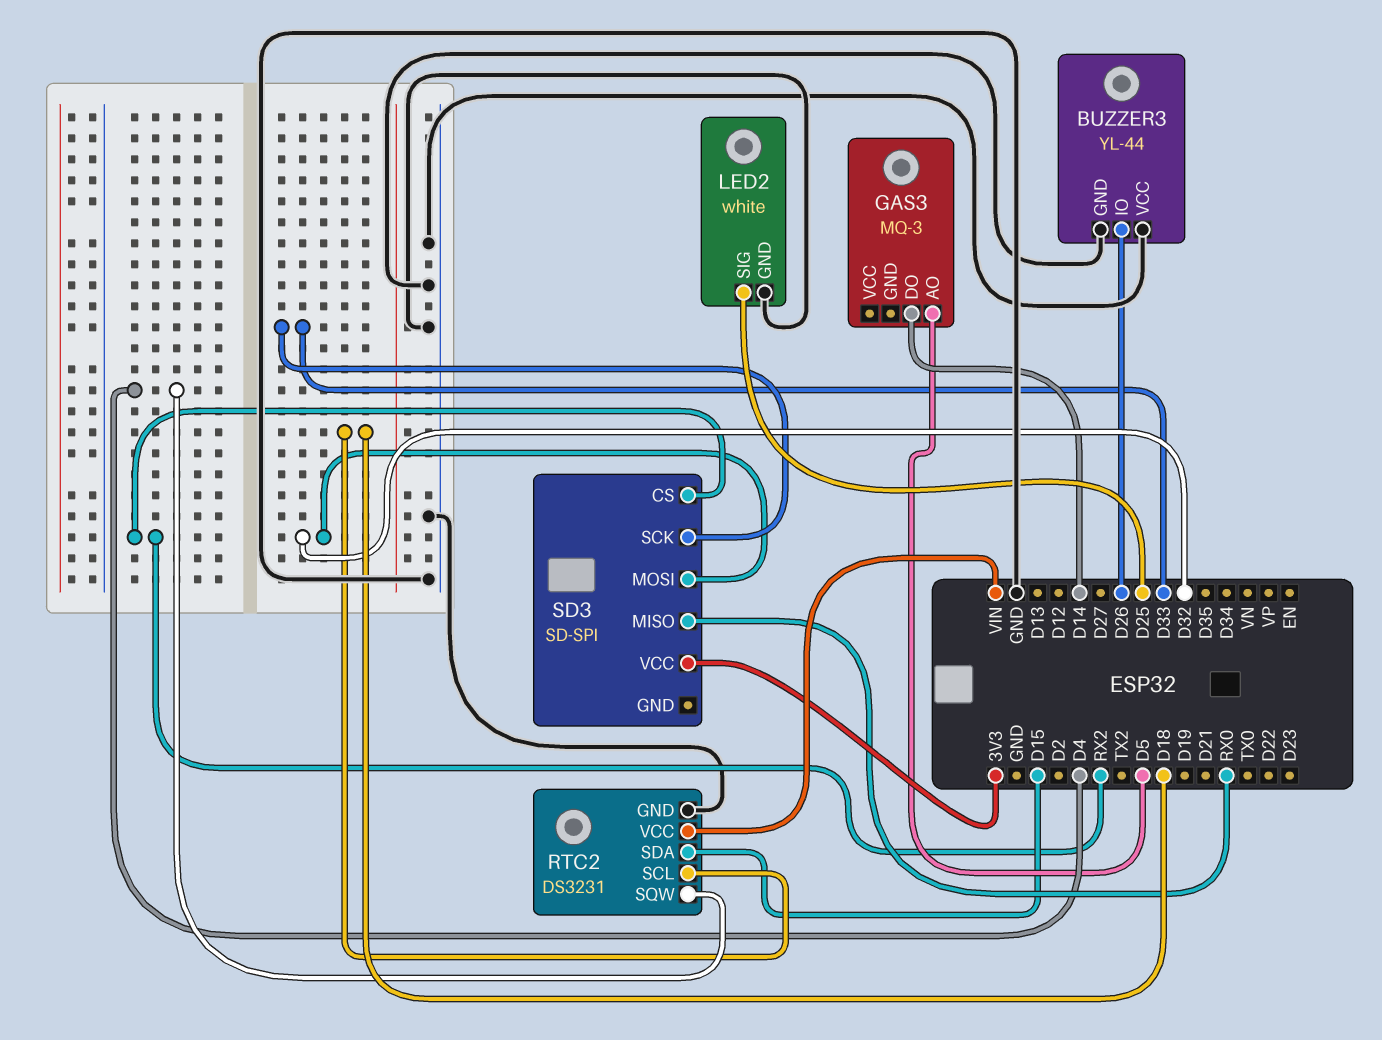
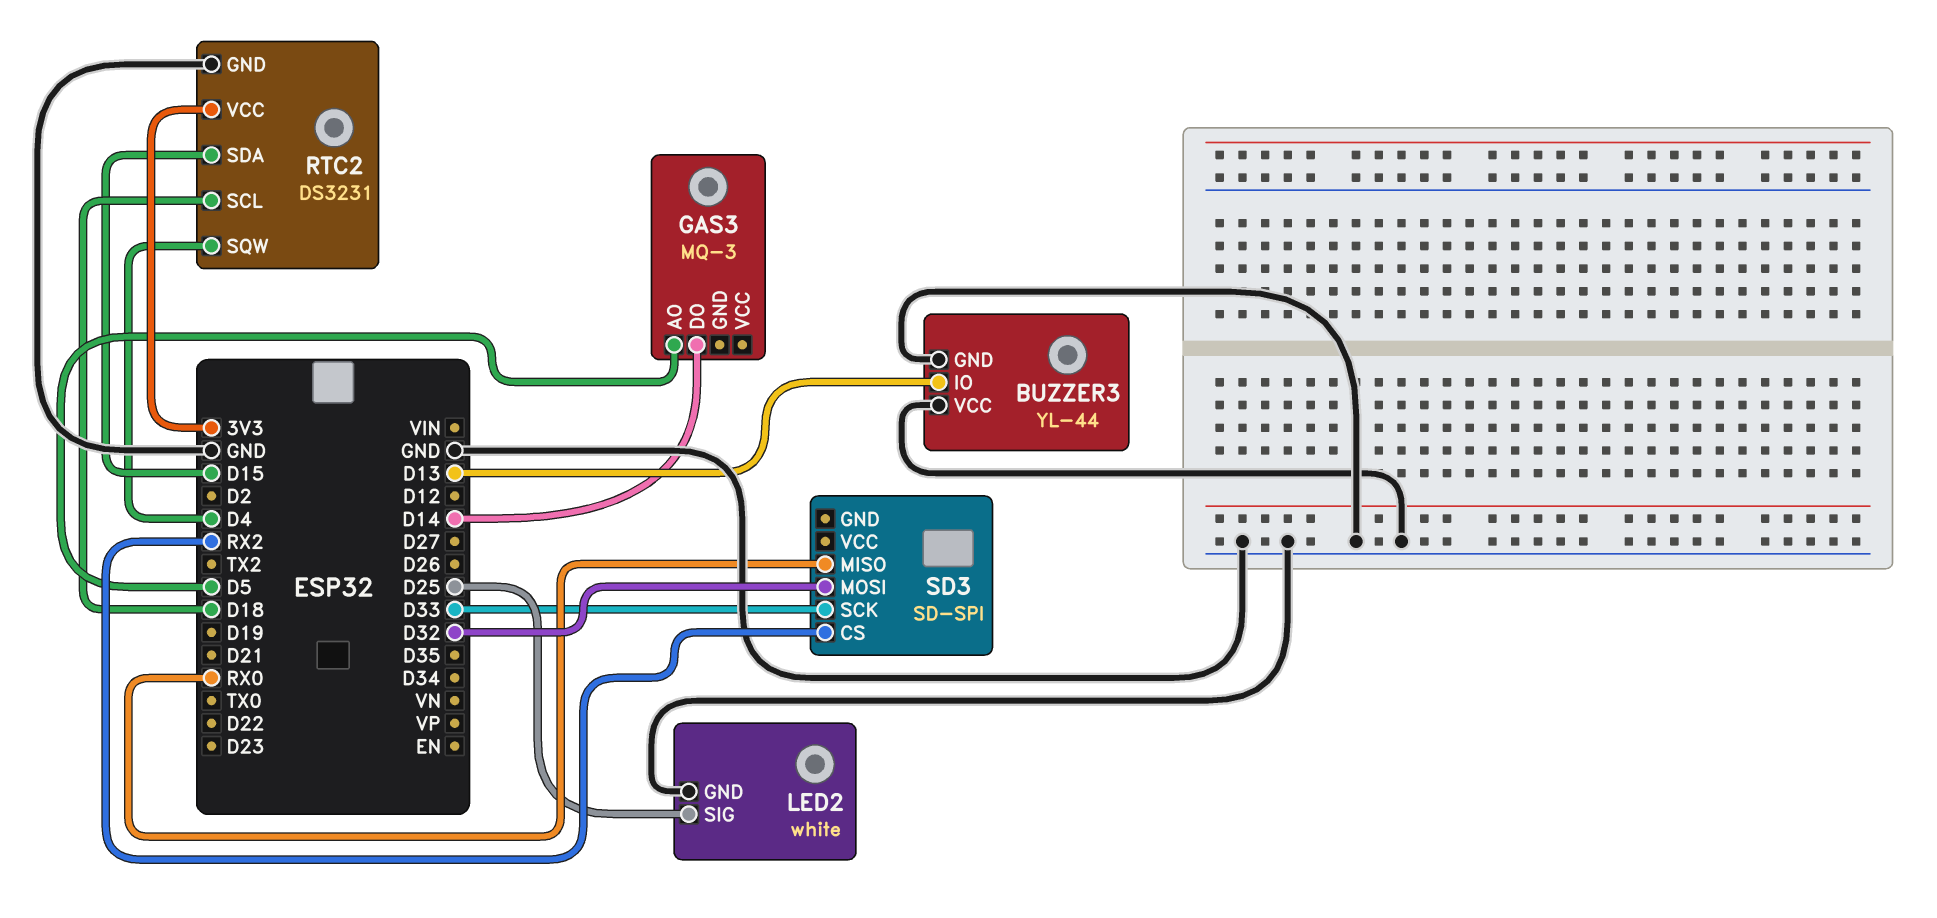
BUZZER3 pin IO: D26 -> D13
RTC2 pin VCC: VIN -> 3V3
SD3 pin VCC: 3V3 -> none

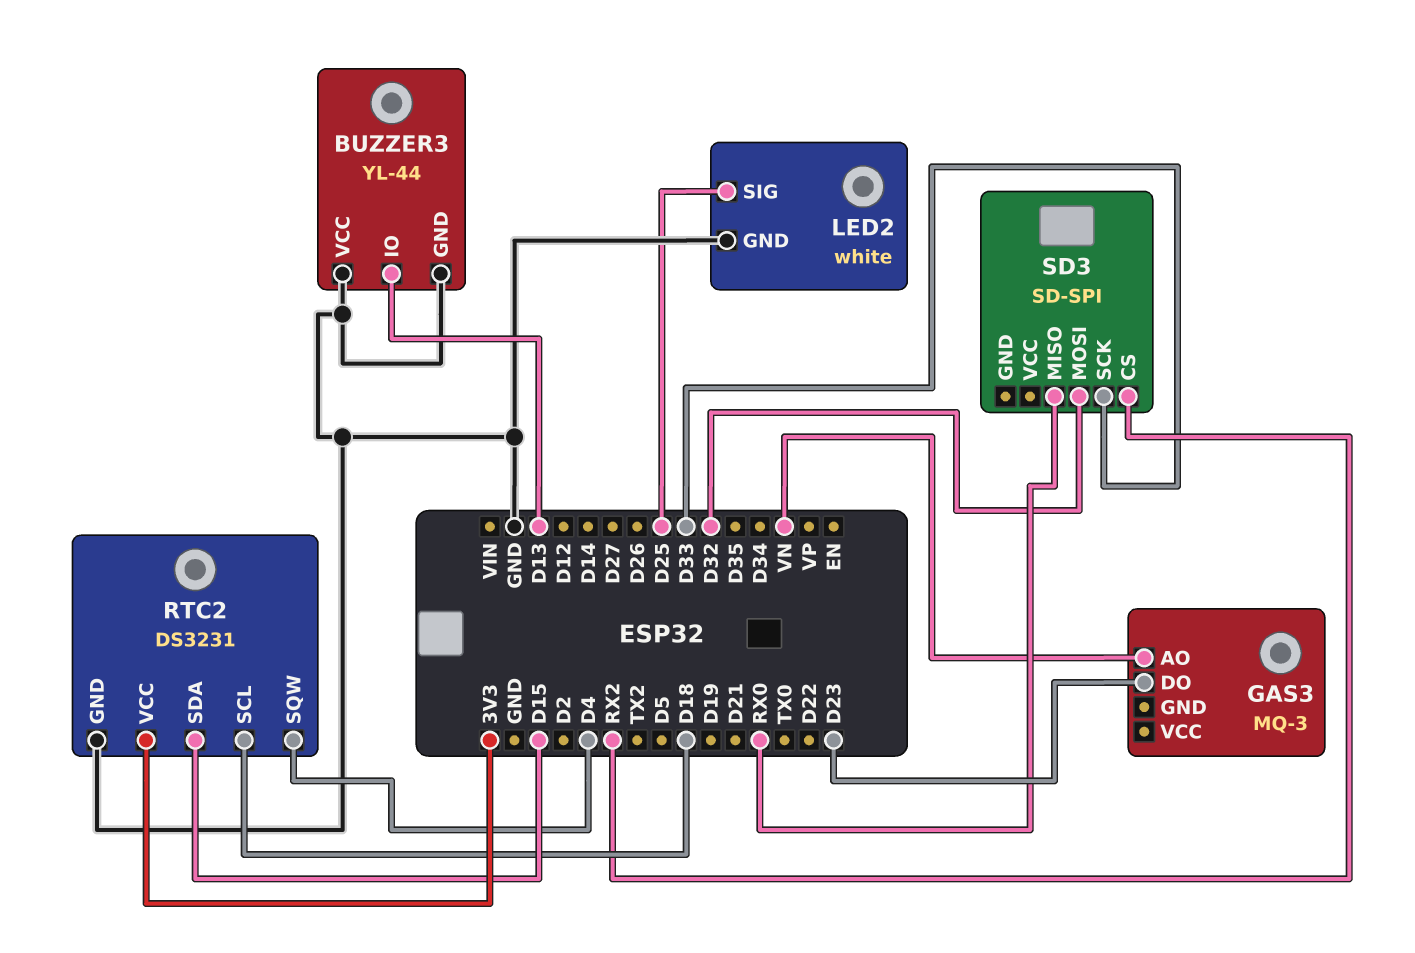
GAS3 pin AO: D5 -> VN
GAS3 pin DO: D14 -> D23

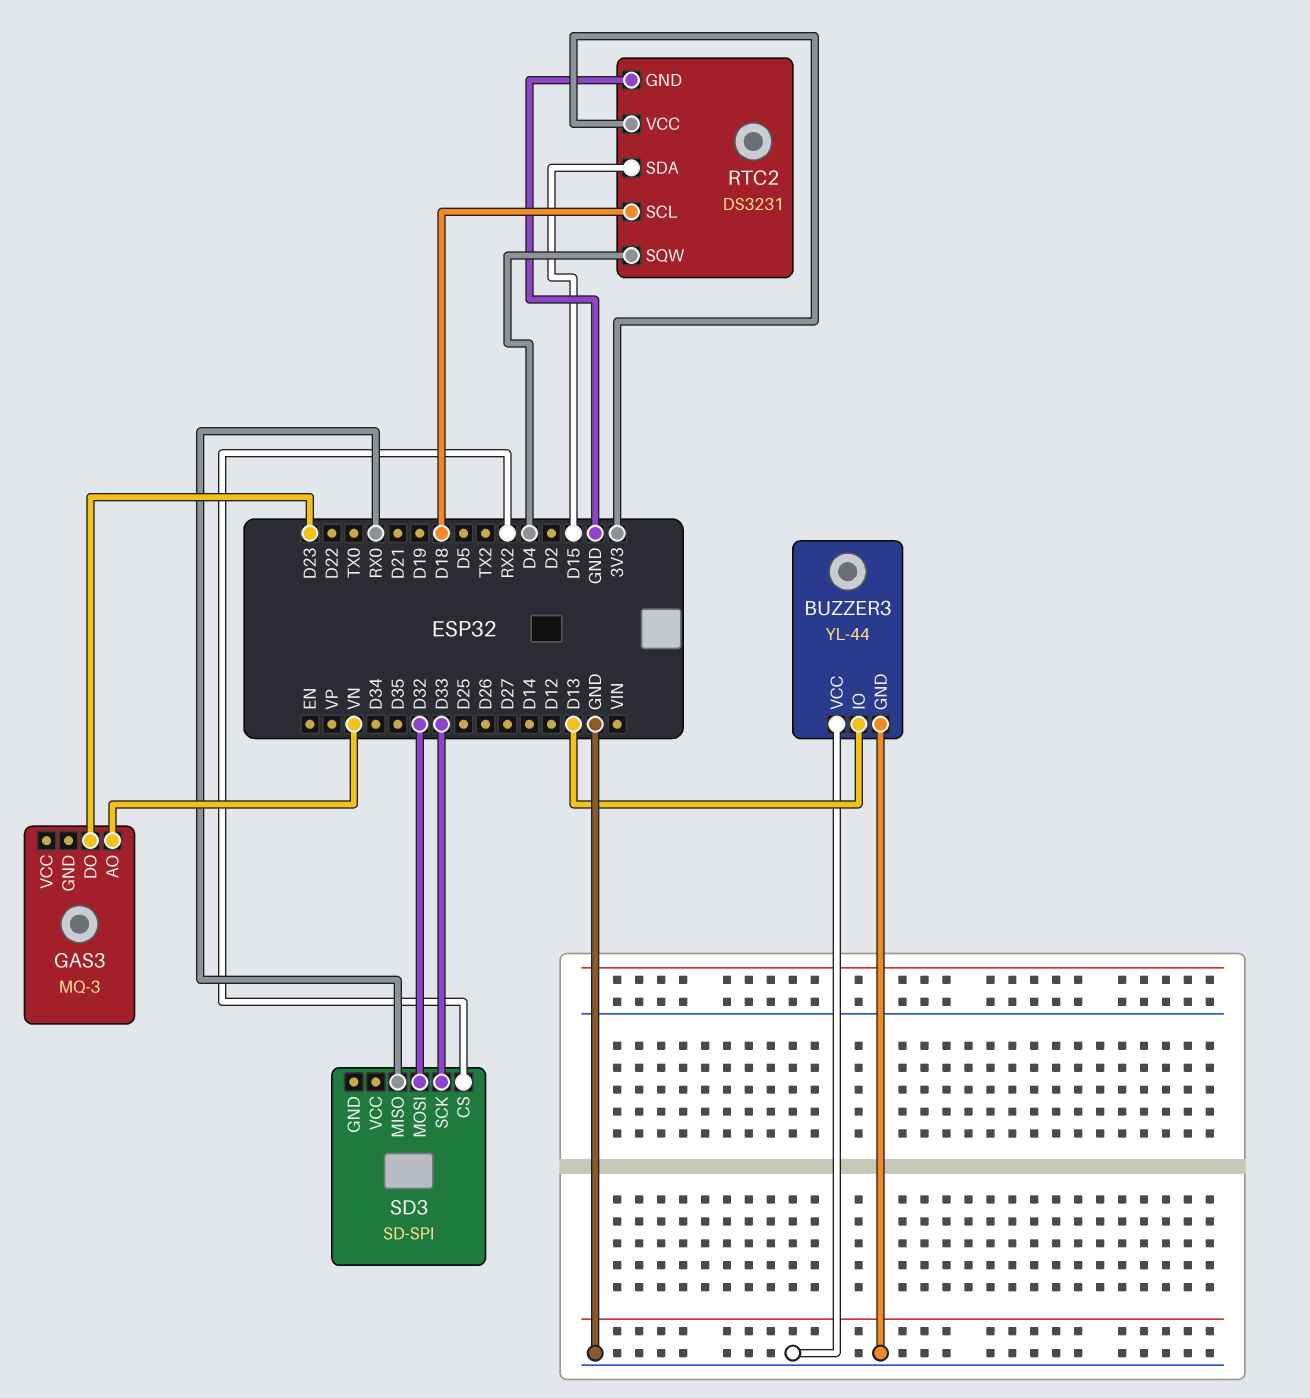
LED2: white -> none
LED2 pin GND: GND -> none
LED2 pin SIG: D25 -> none

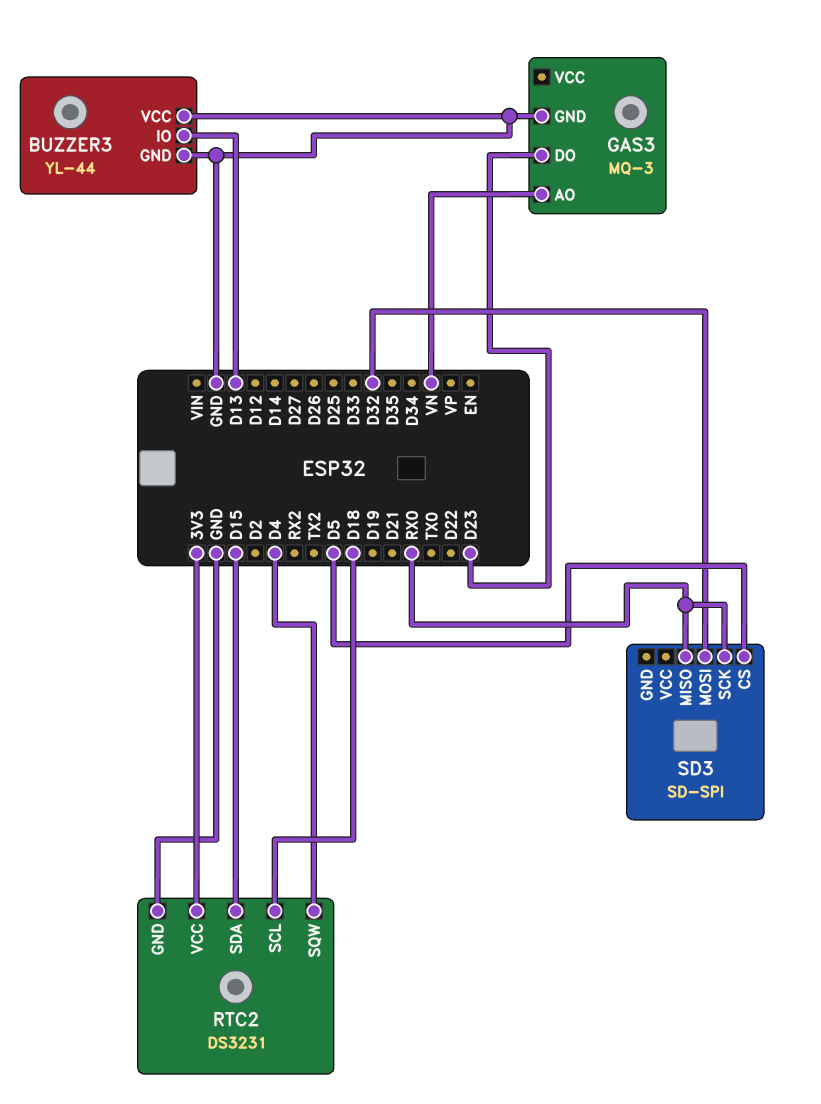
GAS3 pin GND: none -> GND
SD3 pin CS: RX2 -> D5
SD3 pin SCK: D33 -> RX0

